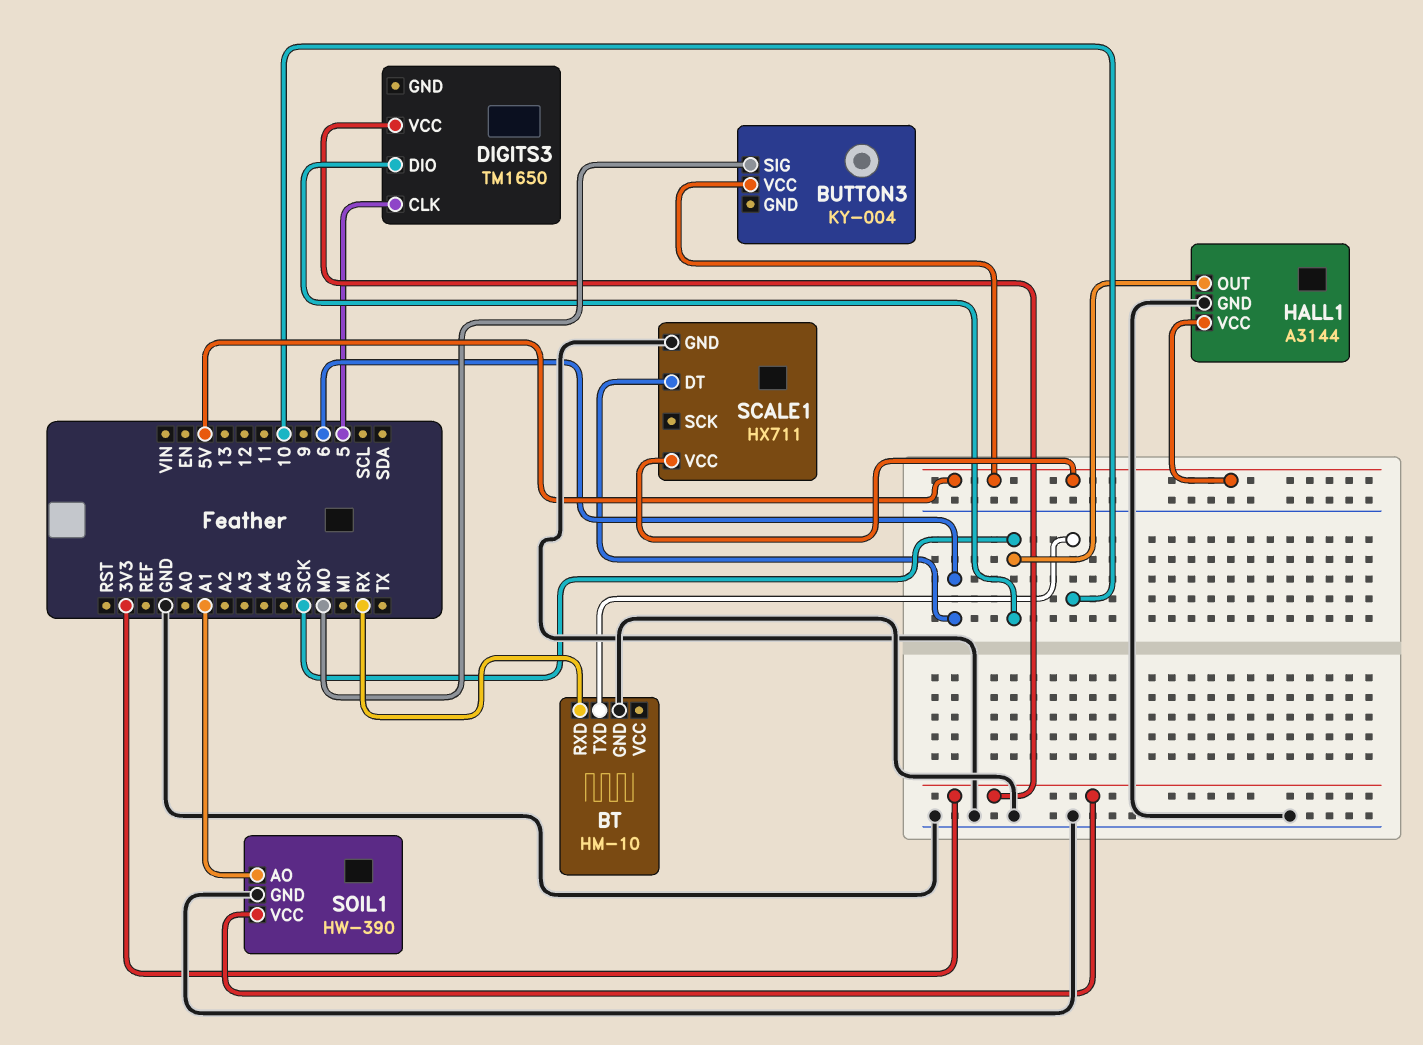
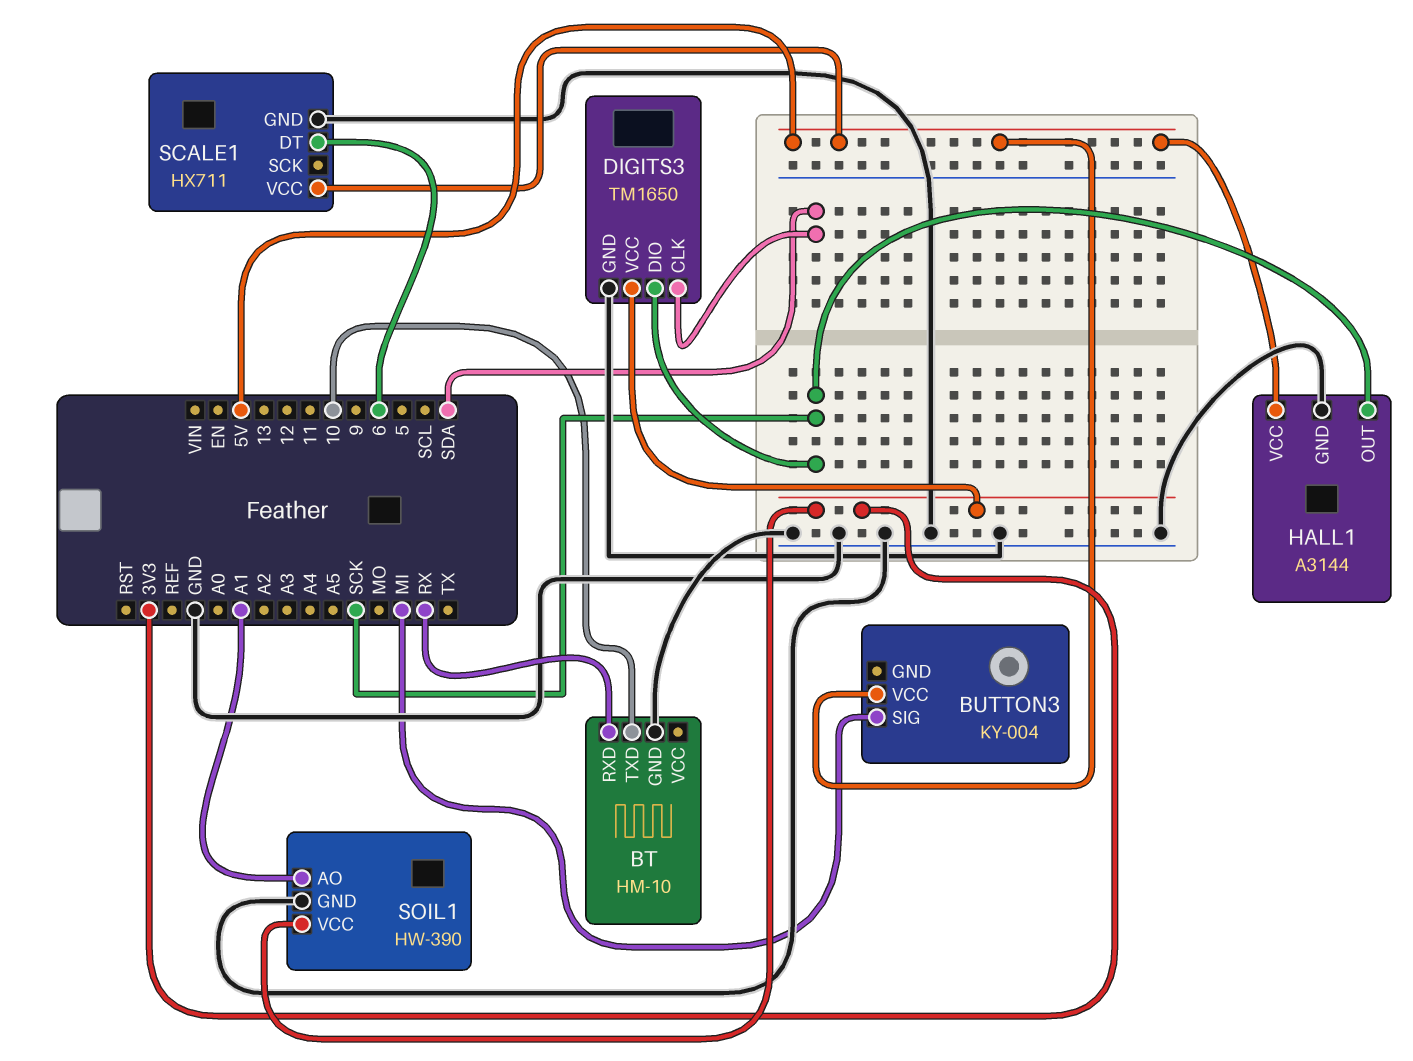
BUTTON3 pin SIG: MO -> MI
DIGITS3 pin CLK: 5 -> SDA
DIGITS3 pin GND: none -> GND

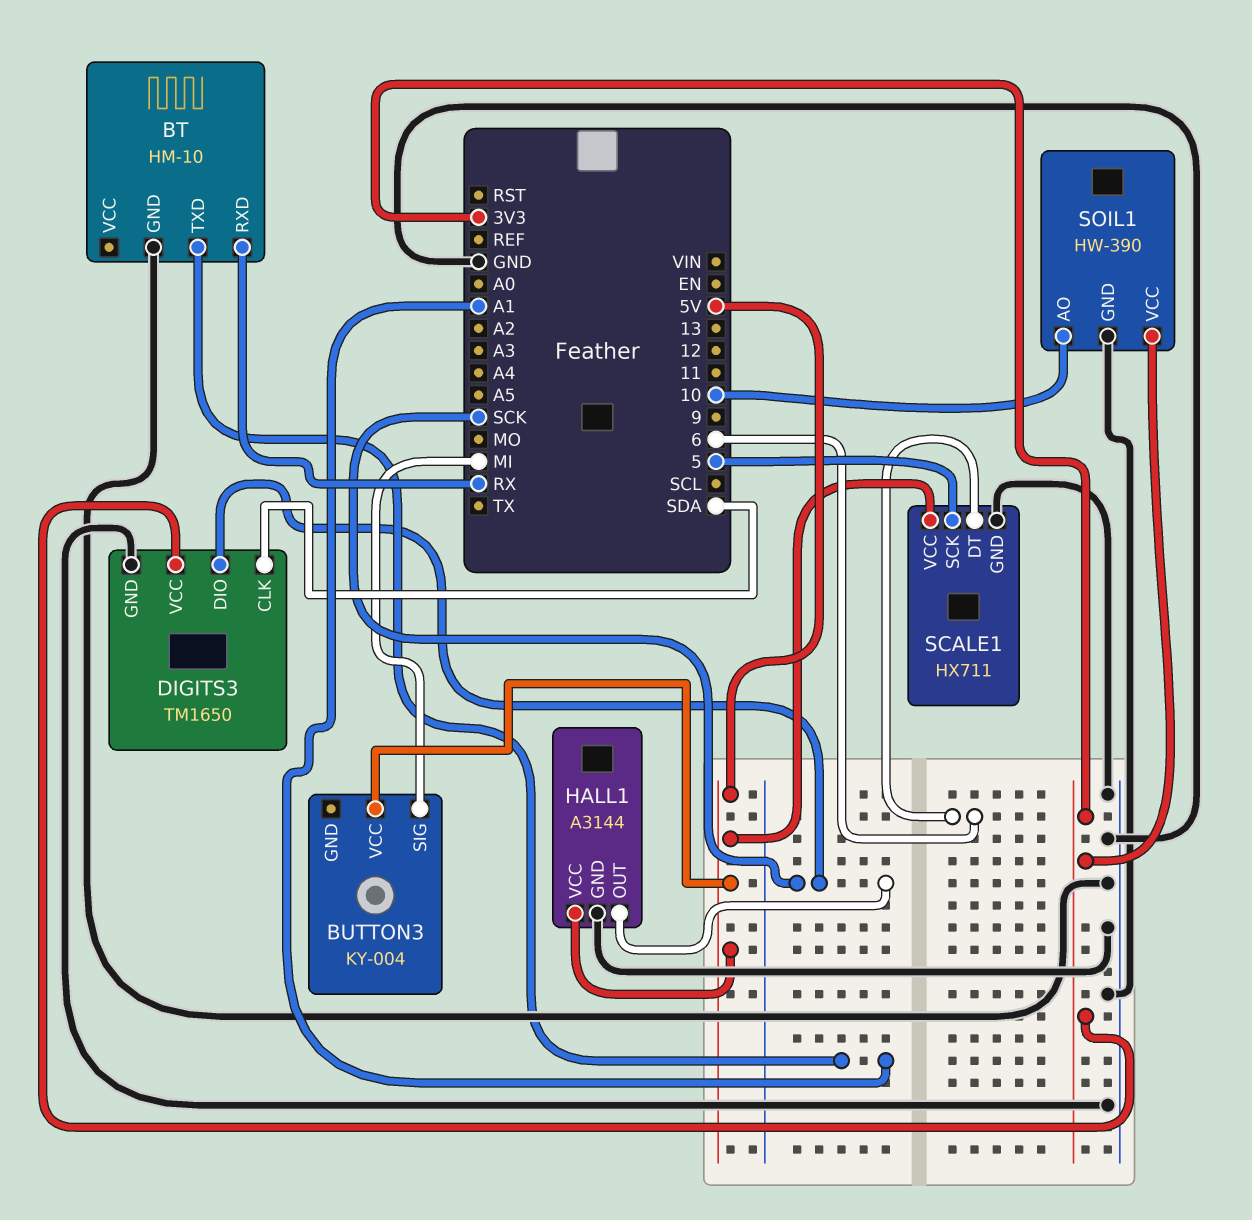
BT pin TXD: 10 -> A1
SCALE1 pin SCK: none -> 5
SOIL1 pin AO: A1 -> 10

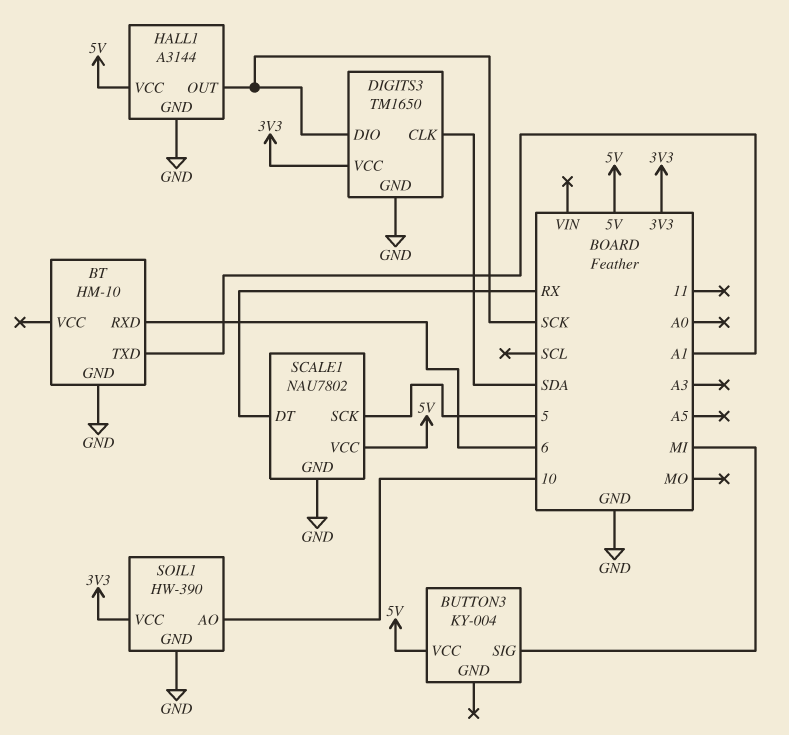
BT pin RXD: RX -> 6
SCALE1: HX711 -> NAU7802
SCALE1 pin DT: 6 -> RX

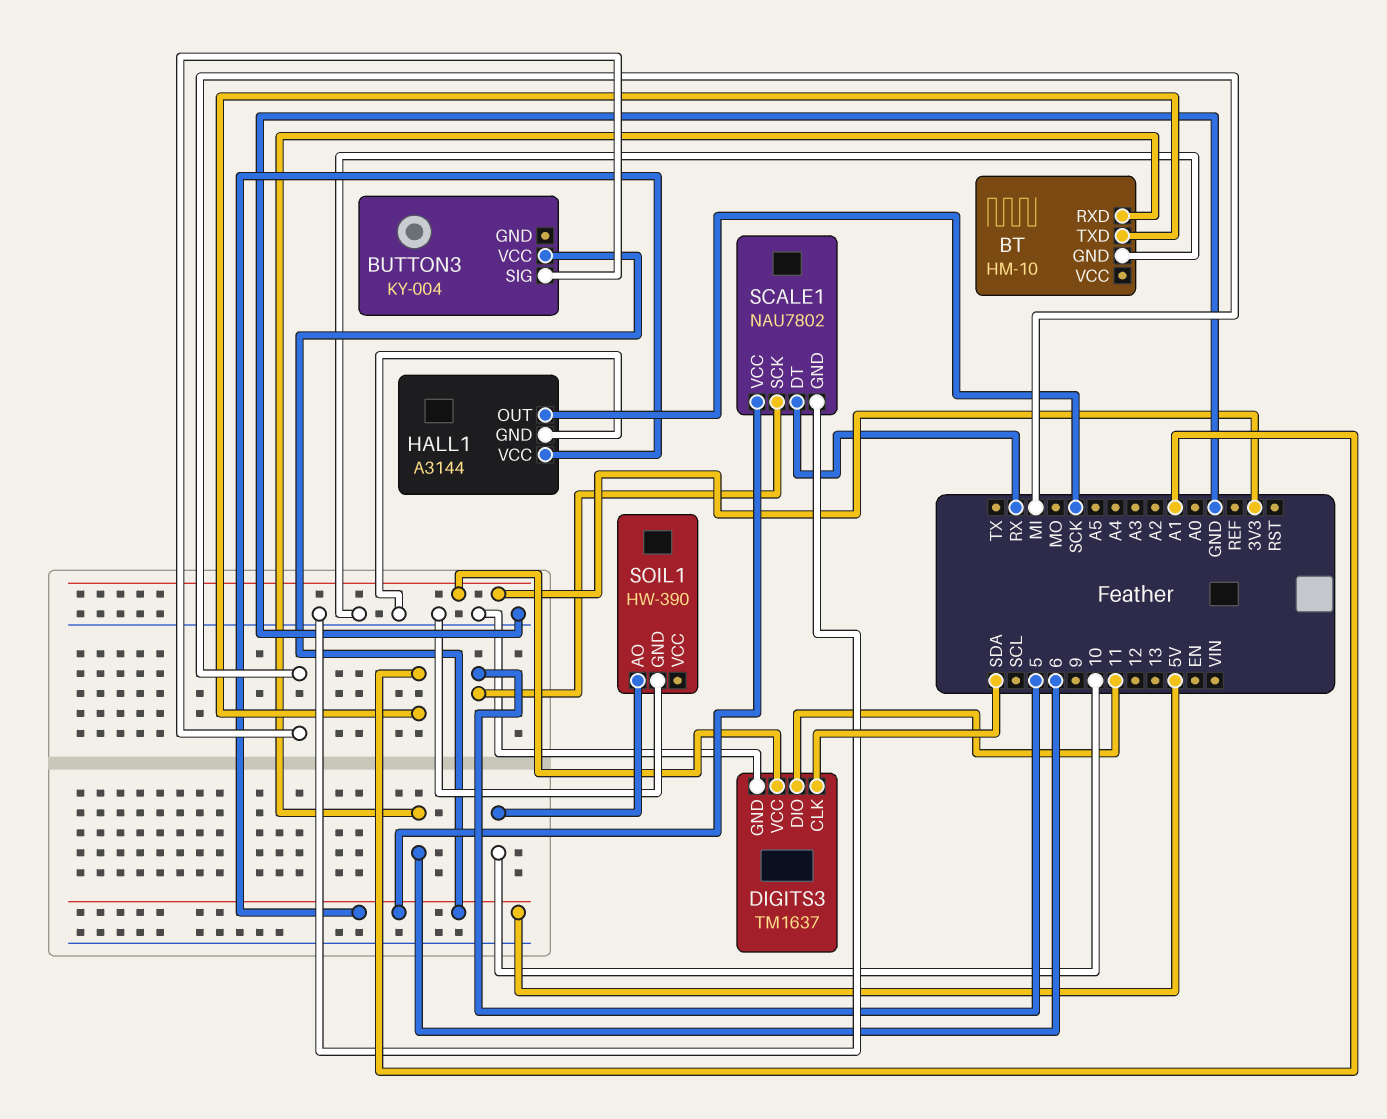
DIGITS3: TM1650 -> TM1637
DIGITS3 pin DIO: SCK -> 11
SOIL1 pin VCC: 3V3 -> none

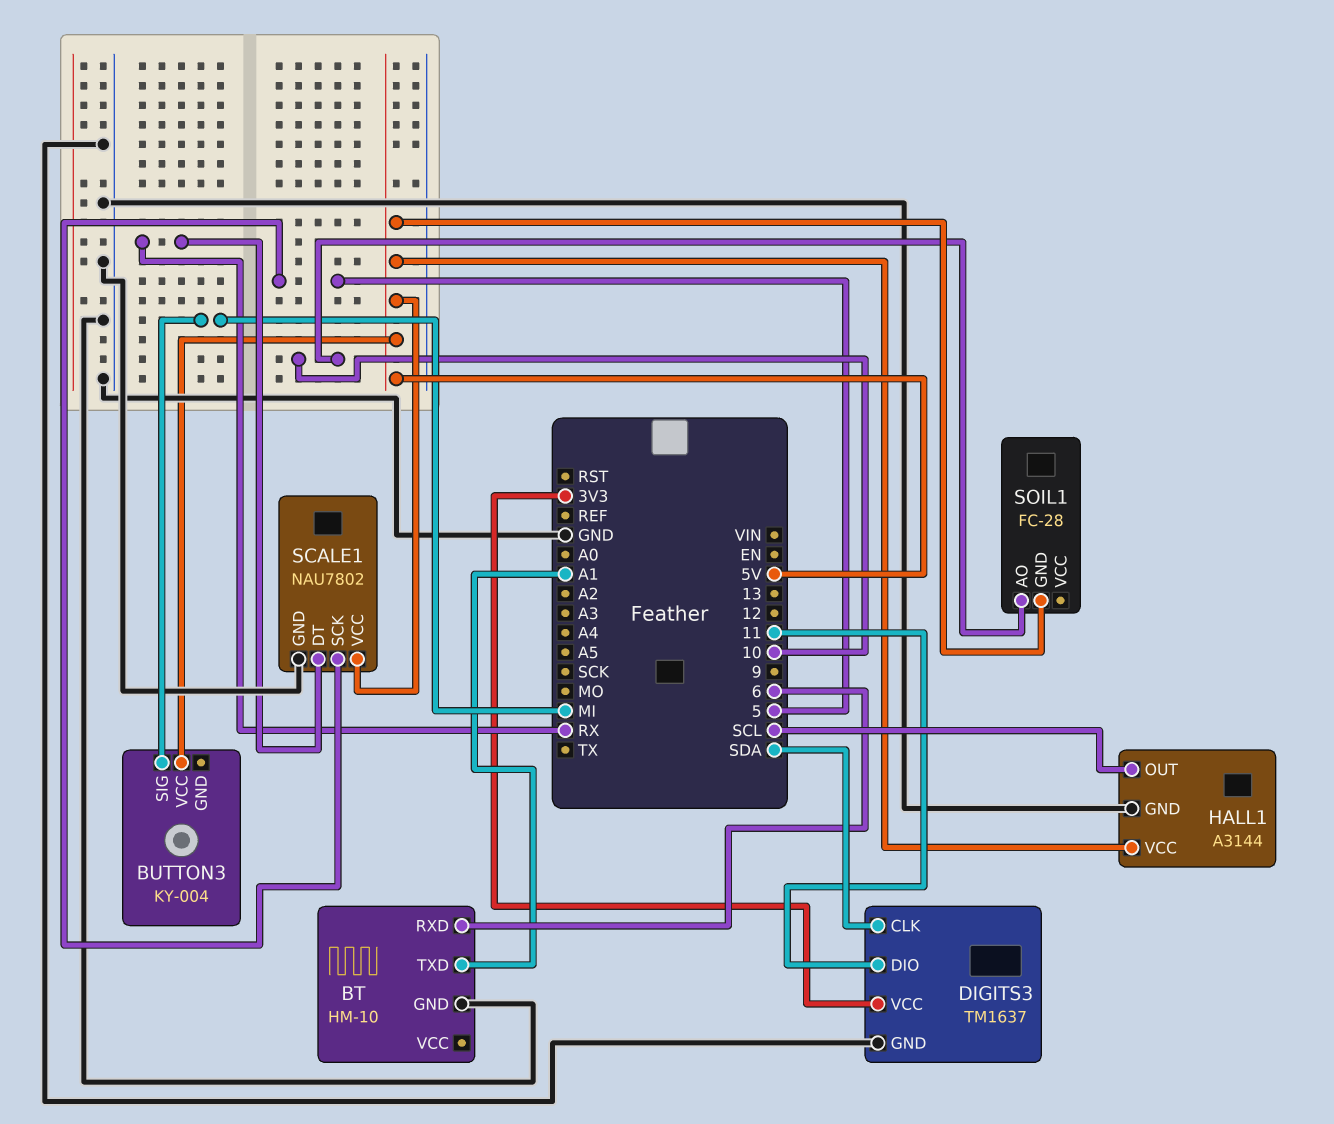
HALL1 pin OUT: SCK -> SCL
SOIL1: HW-390 -> FC-28
SOIL1 pin GND: GND -> 5V

